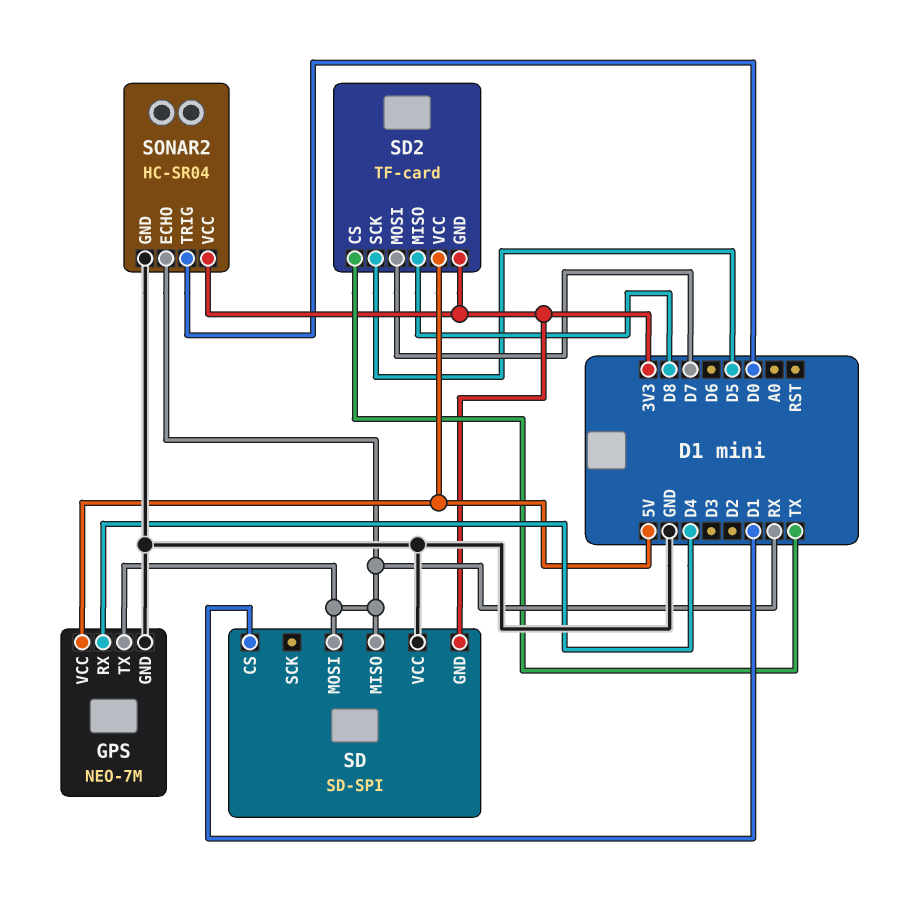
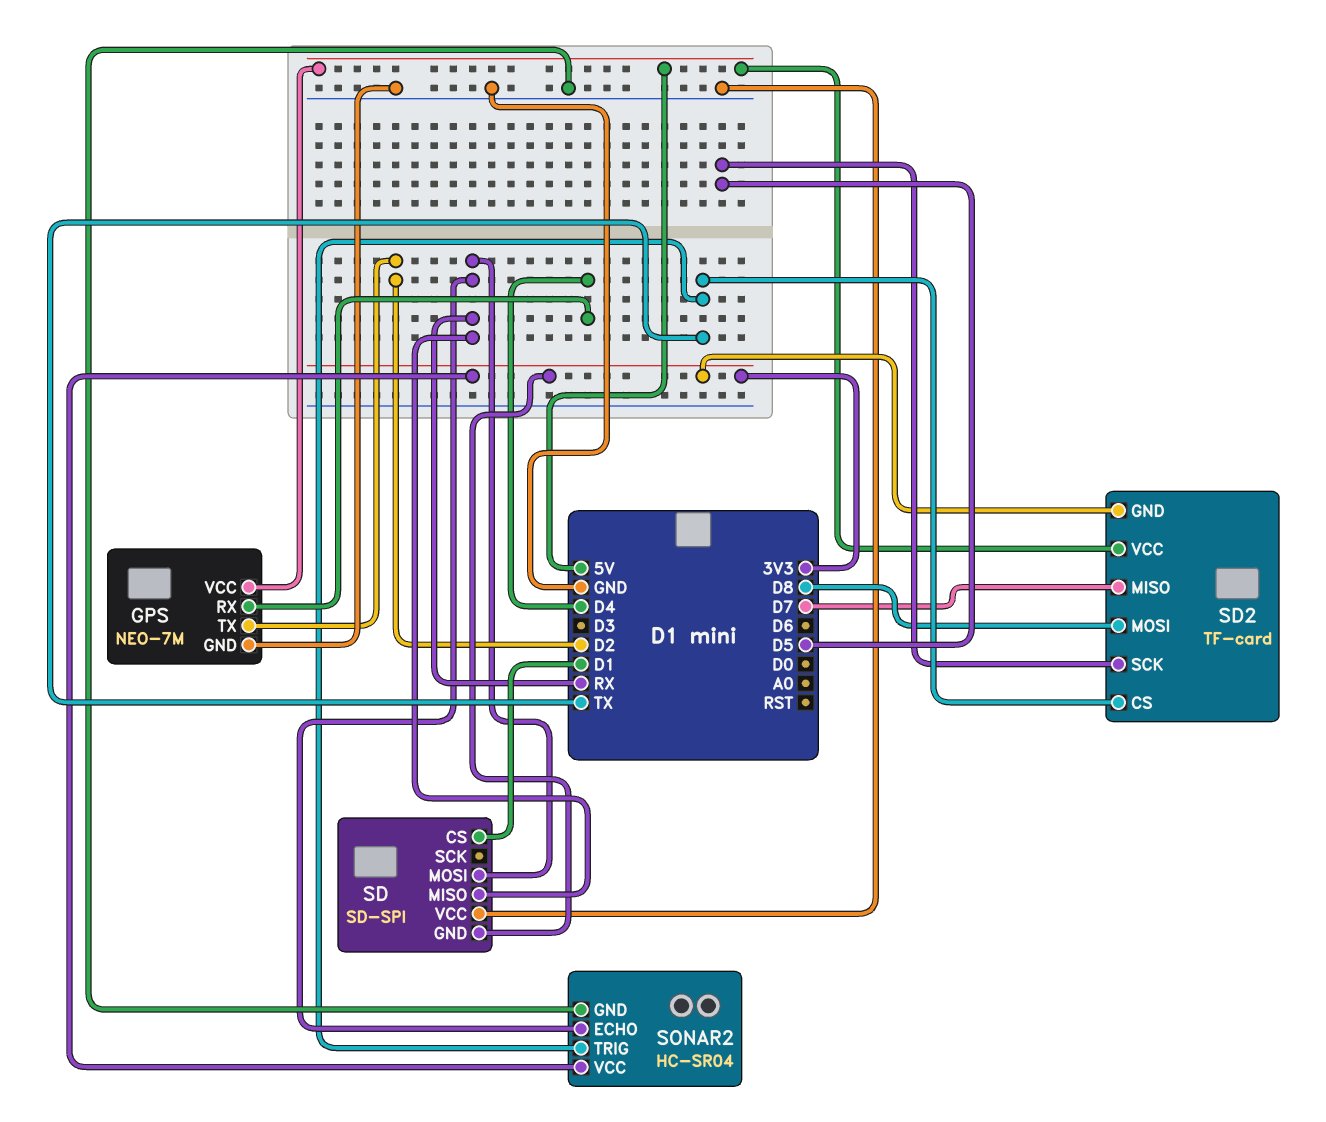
GPS pin TX: RX -> D2
SD2 pin MISO: D8 -> D7
SD2 pin MOSI: D7 -> D8
SONAR2 pin TRIG: D0 -> TX

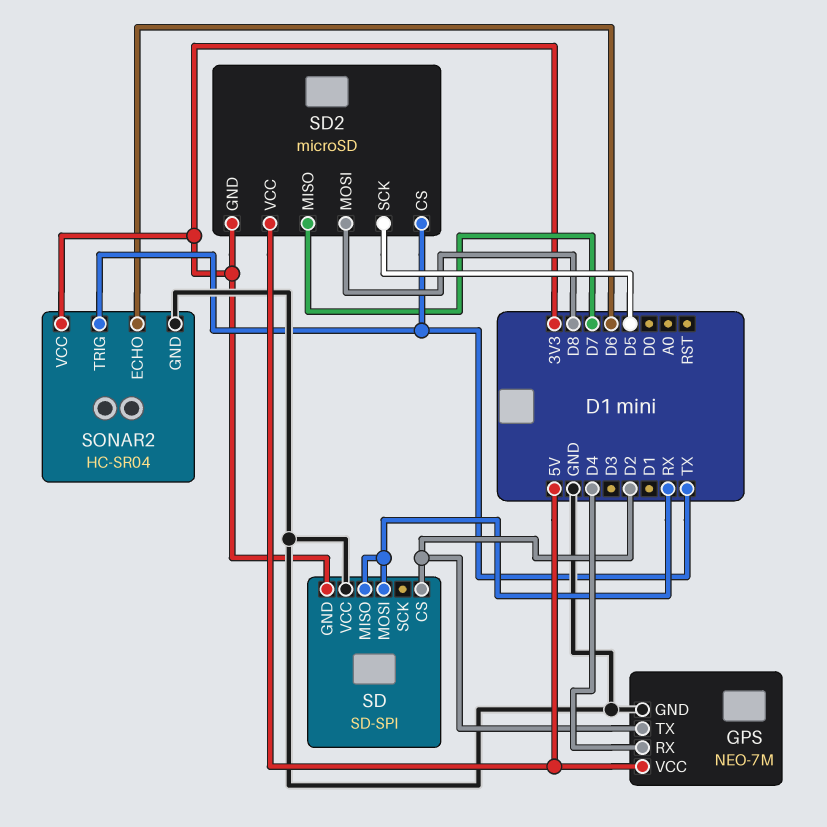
SD pin CS: D1 -> D2
SD2: TF-card -> microSD
SONAR2 pin ECHO: RX -> D6

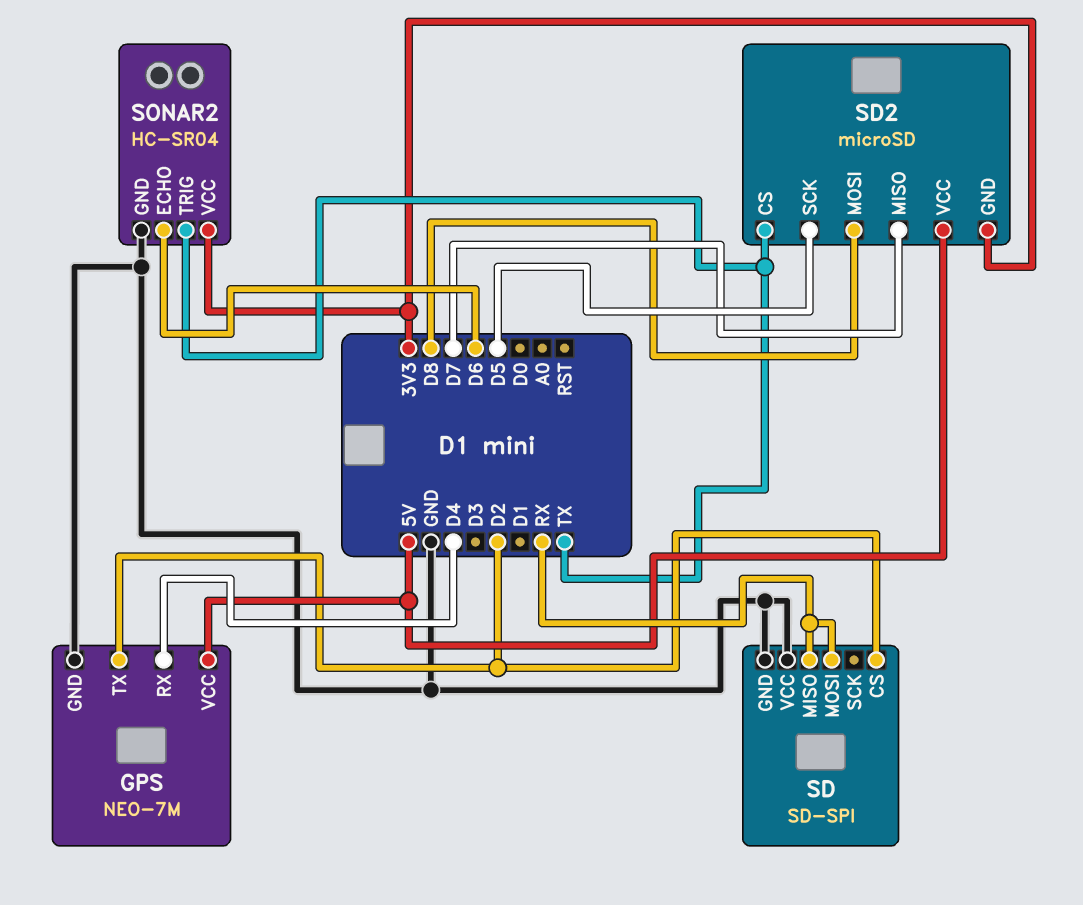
SD pin GND: 3V3 -> GND

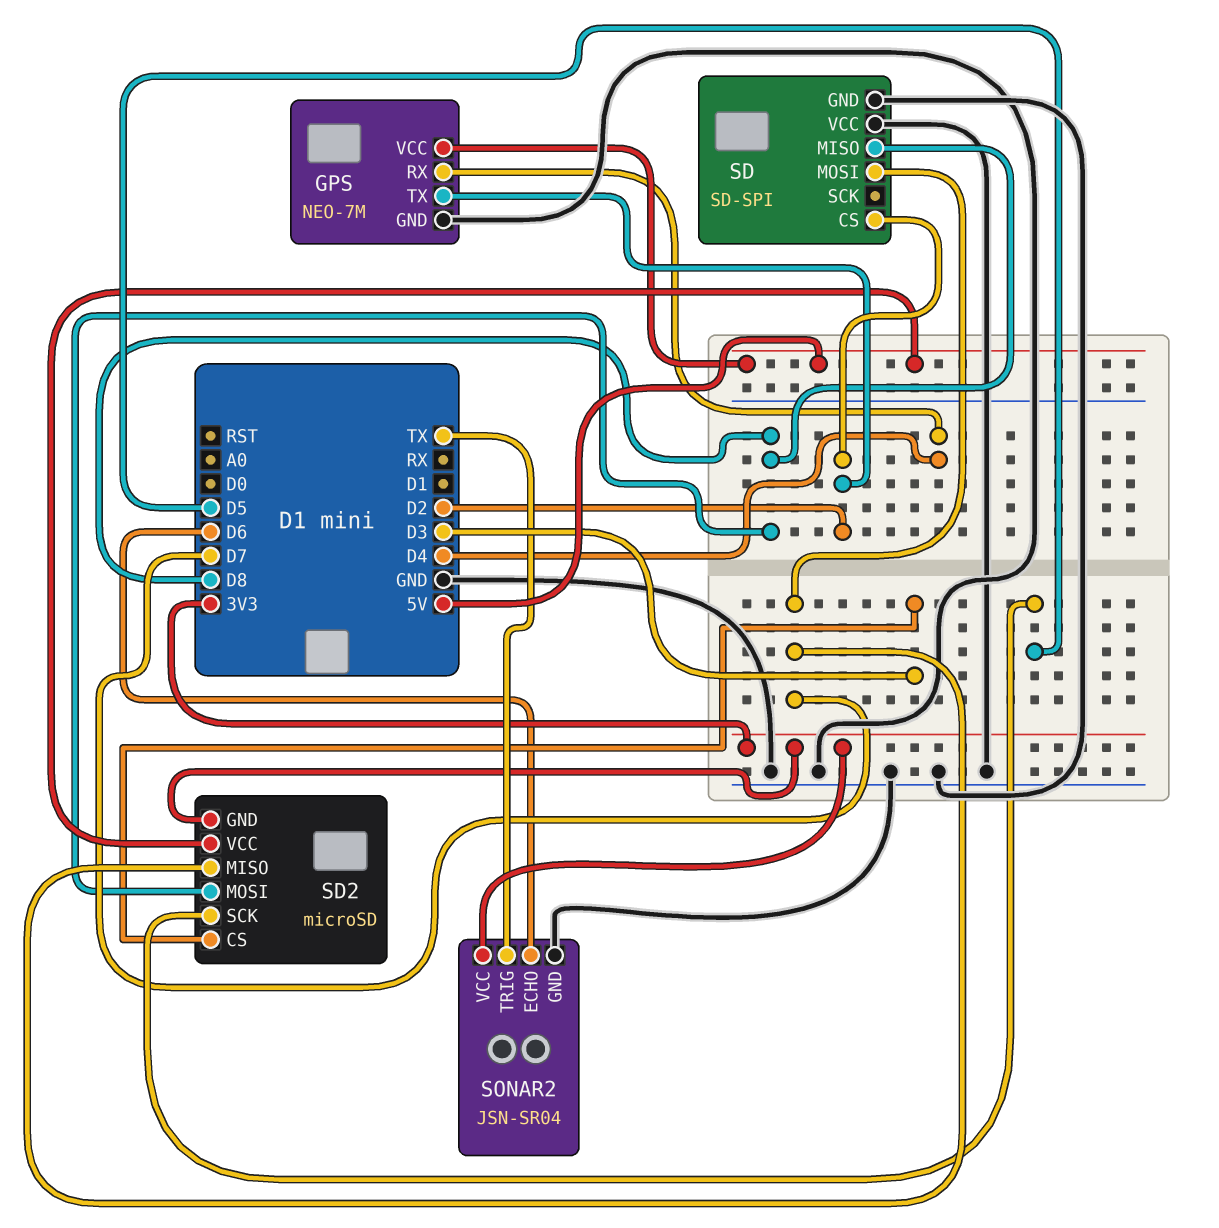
SD pin MISO: RX -> D8
SD pin MOSI: RX -> D7
SD2 pin CS: TX -> D3
SONAR2: HC-SR04 -> JSN-SR04

